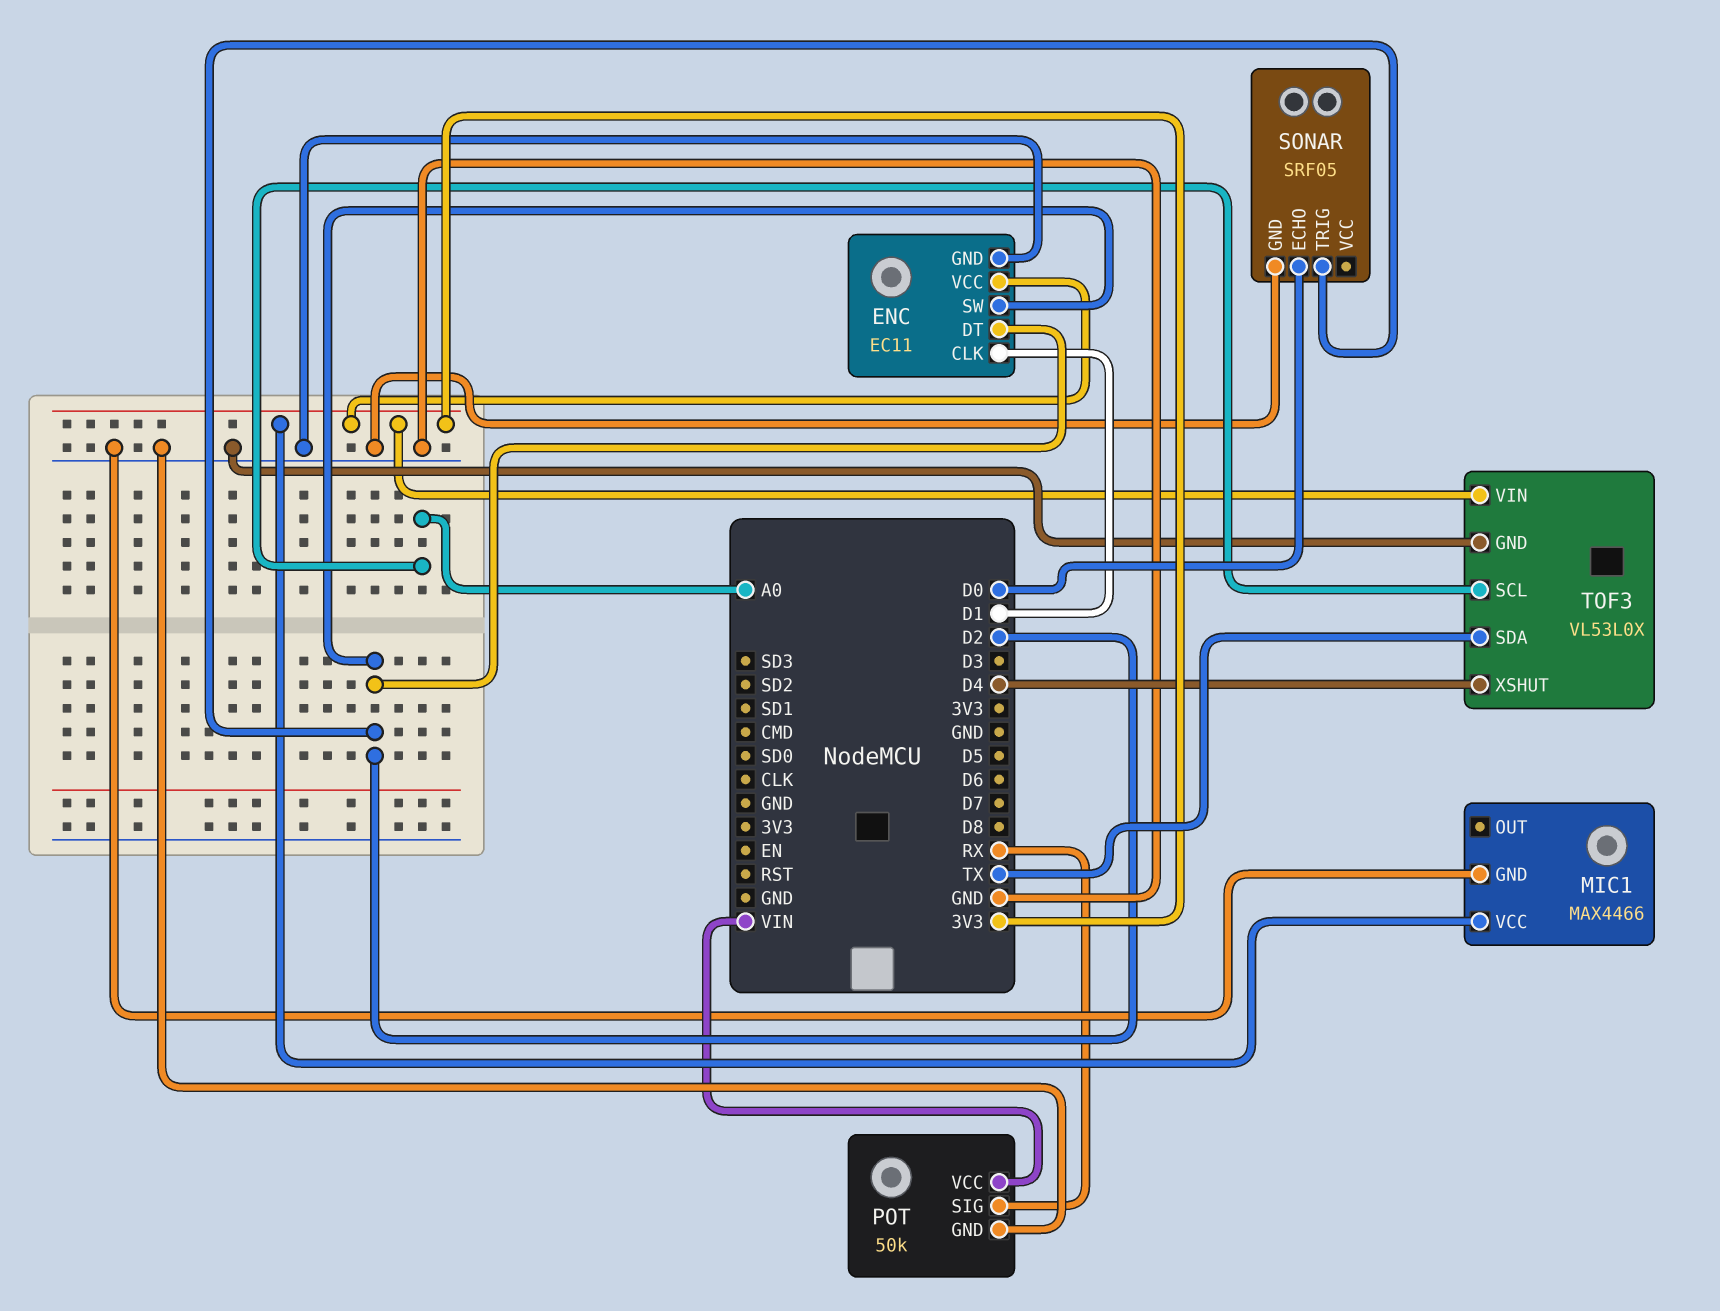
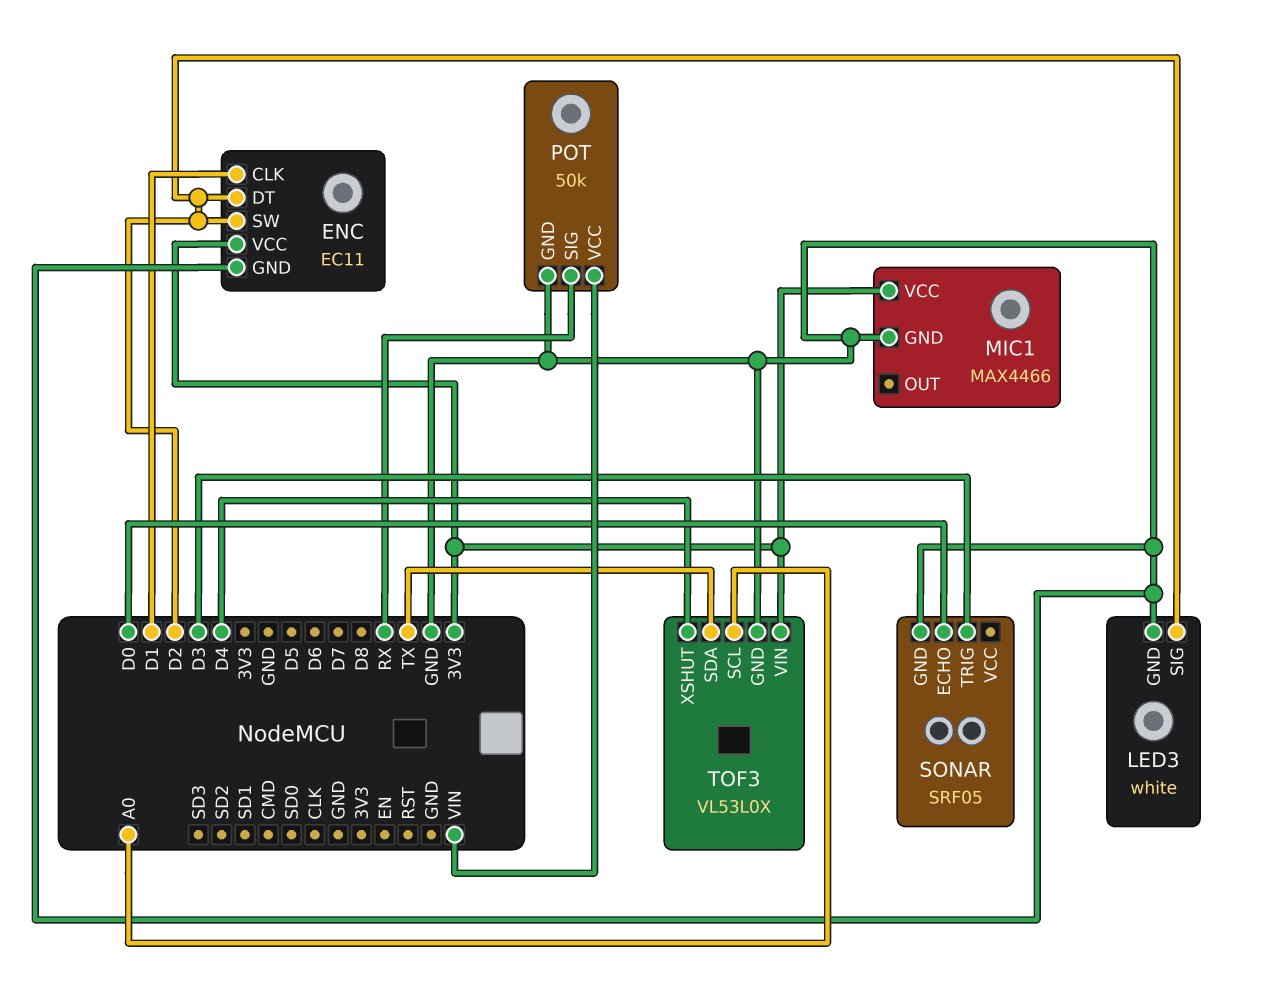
LED3: none -> white
LED3 pin GND: none -> GND
LED3 pin SIG: none -> D2
SONAR pin TRIG: D2 -> D3

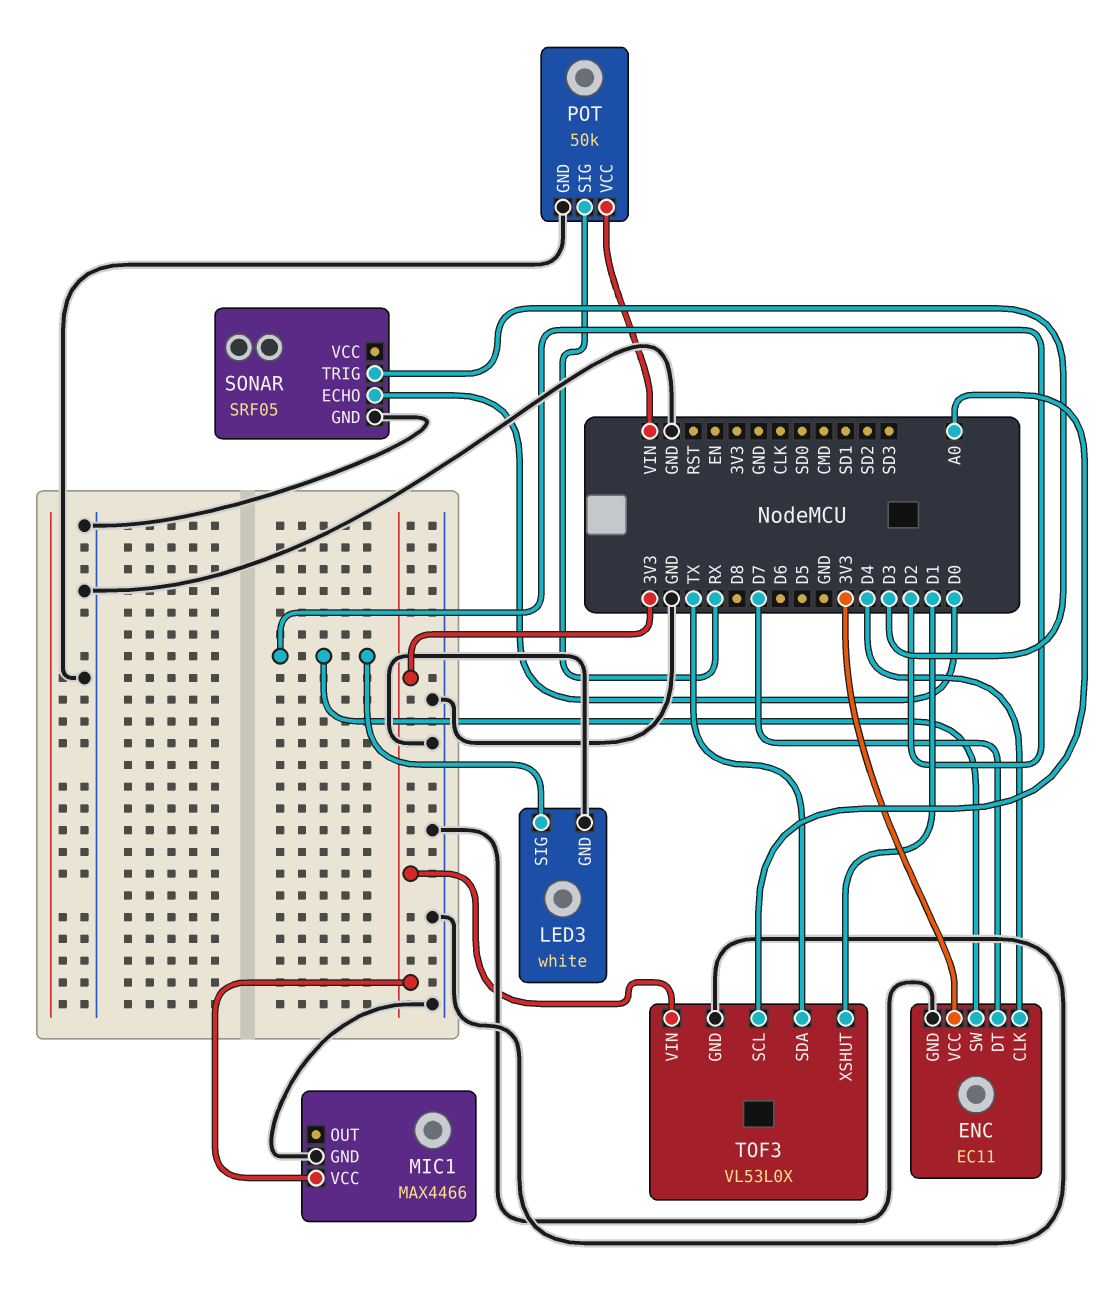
ENC pin CLK: D1 -> D4
ENC pin DT: D2 -> D7
TOF3 pin XSHUT: D4 -> D1

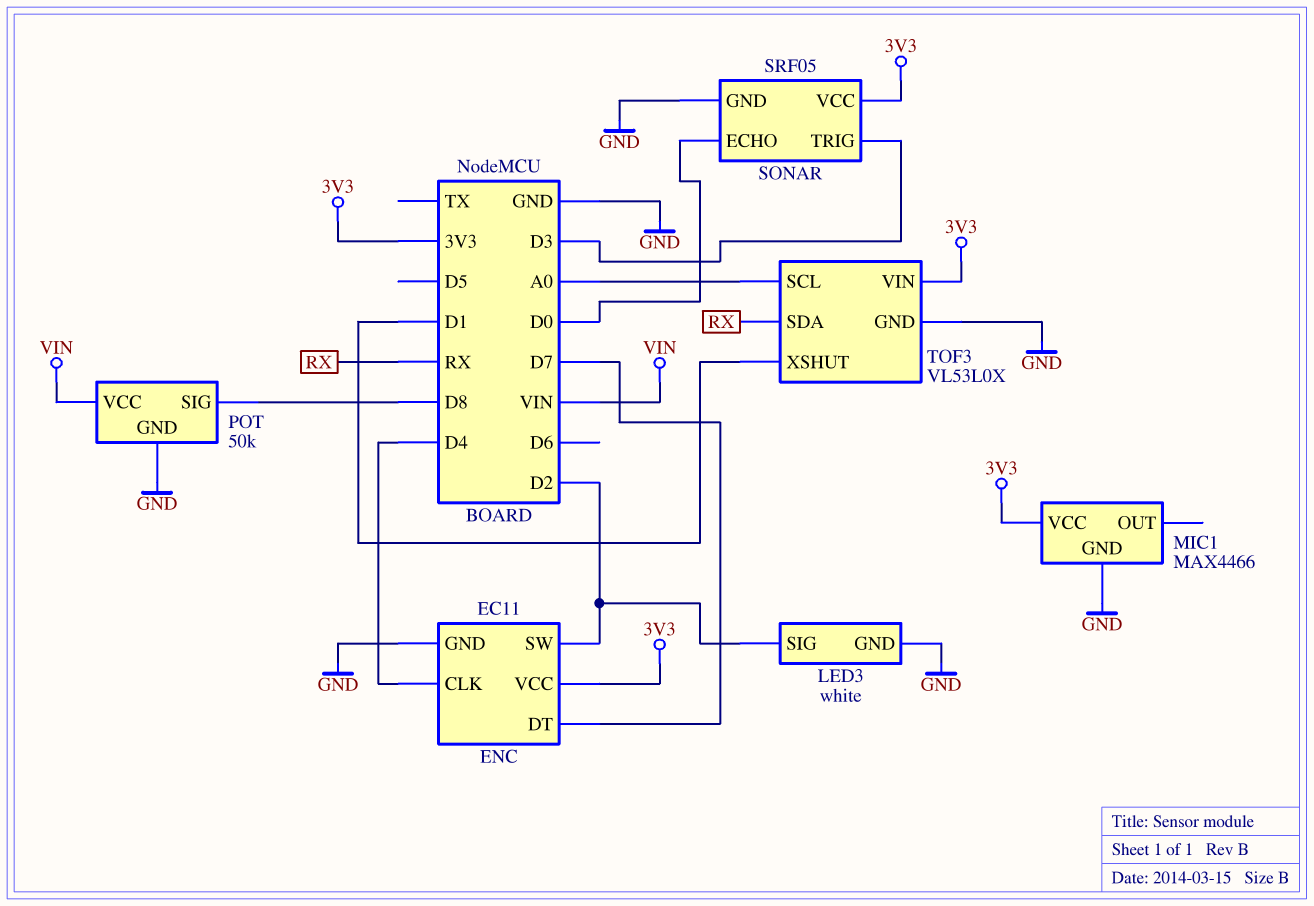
POT pin SIG: RX -> D8
SONAR pin VCC: none -> 3V3
TOF3 pin SDA: TX -> RX

